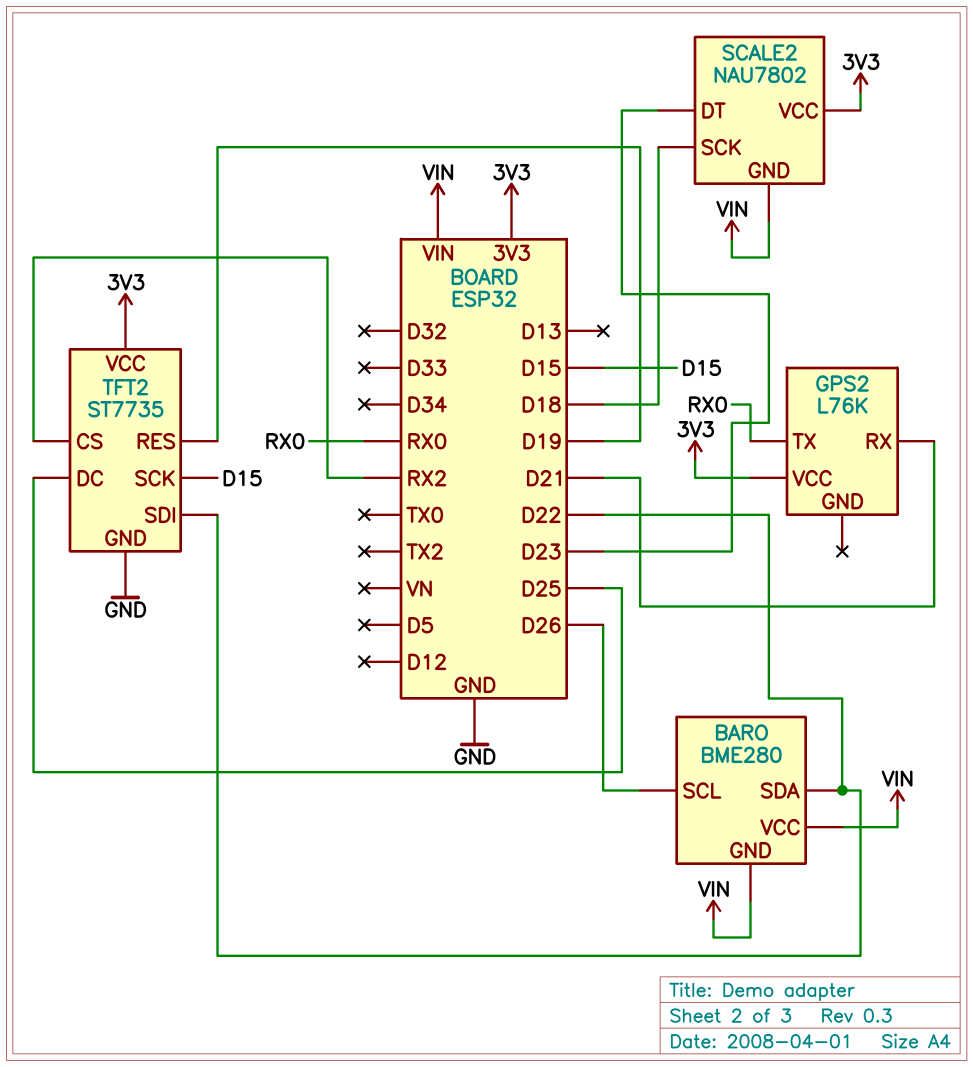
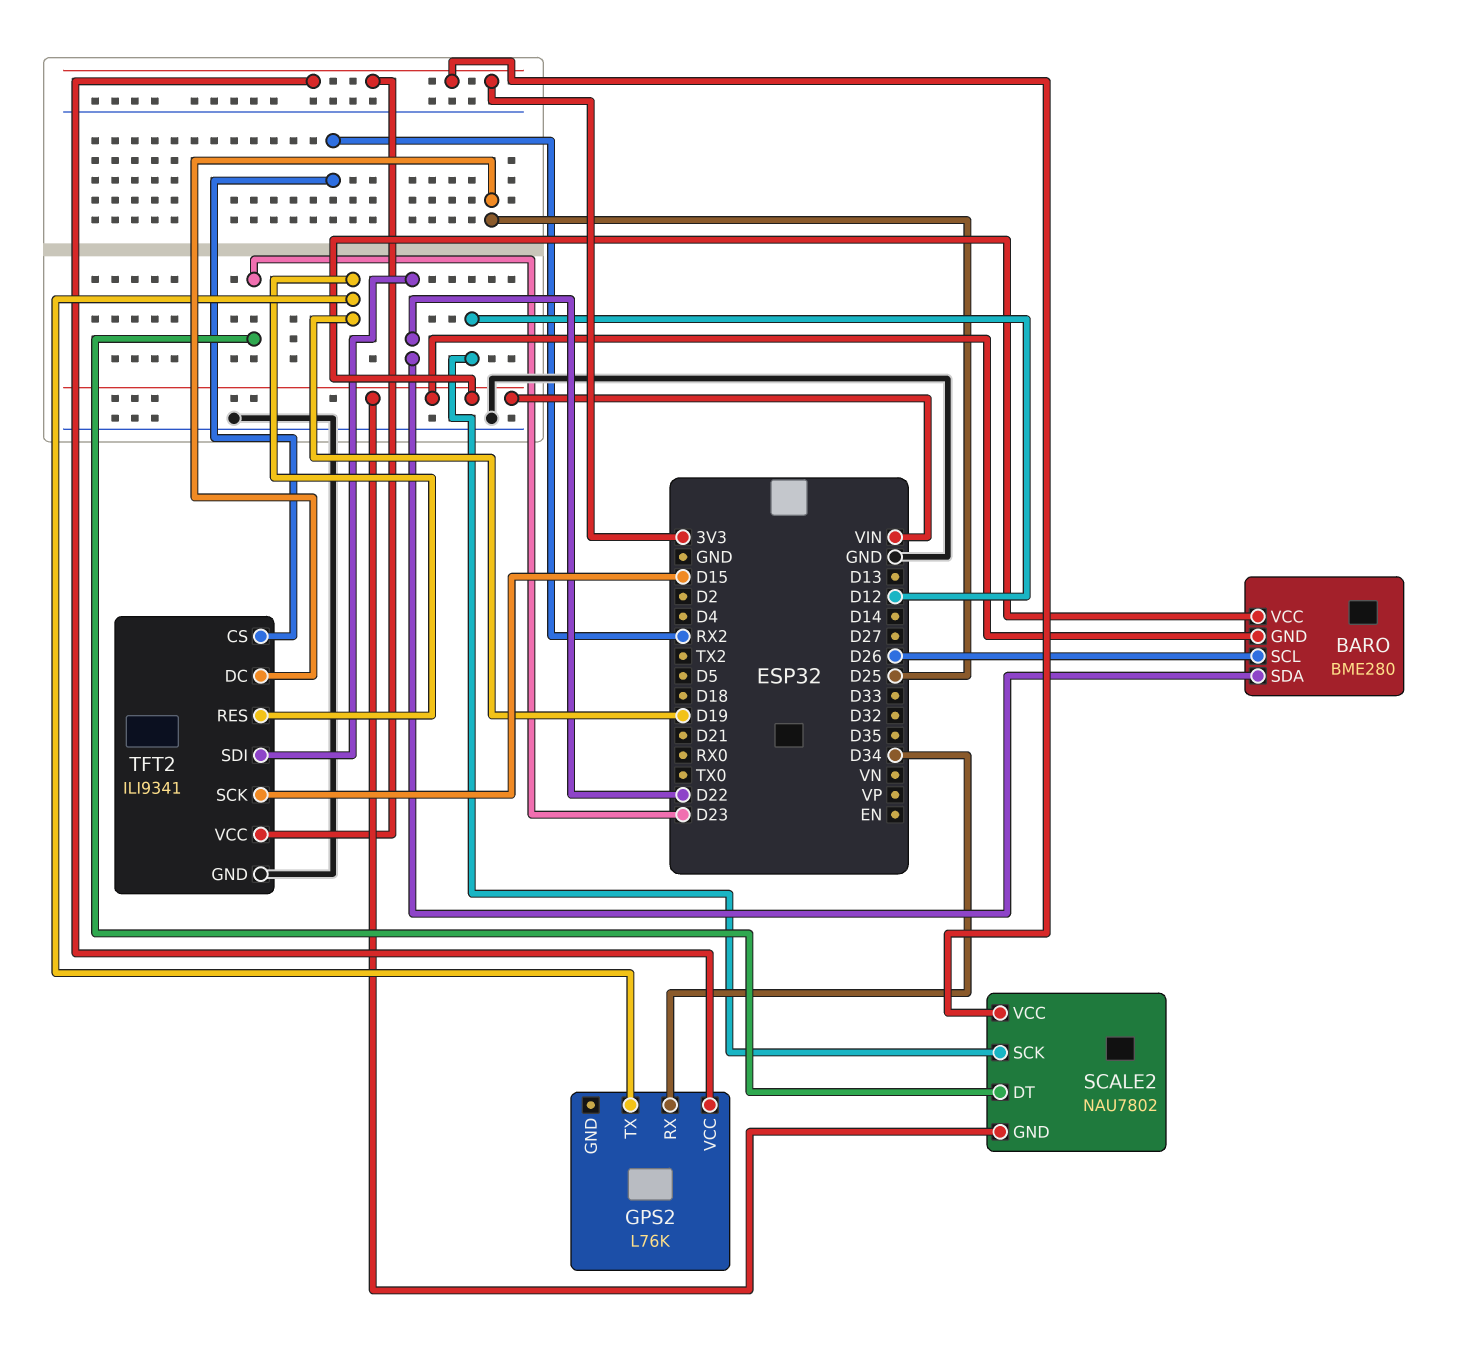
GPS2 pin RX: D21 -> D34
GPS2 pin TX: RX0 -> D19
SCALE2 pin SCK: D18 -> D12
TFT2: ST7735 -> ILI9341

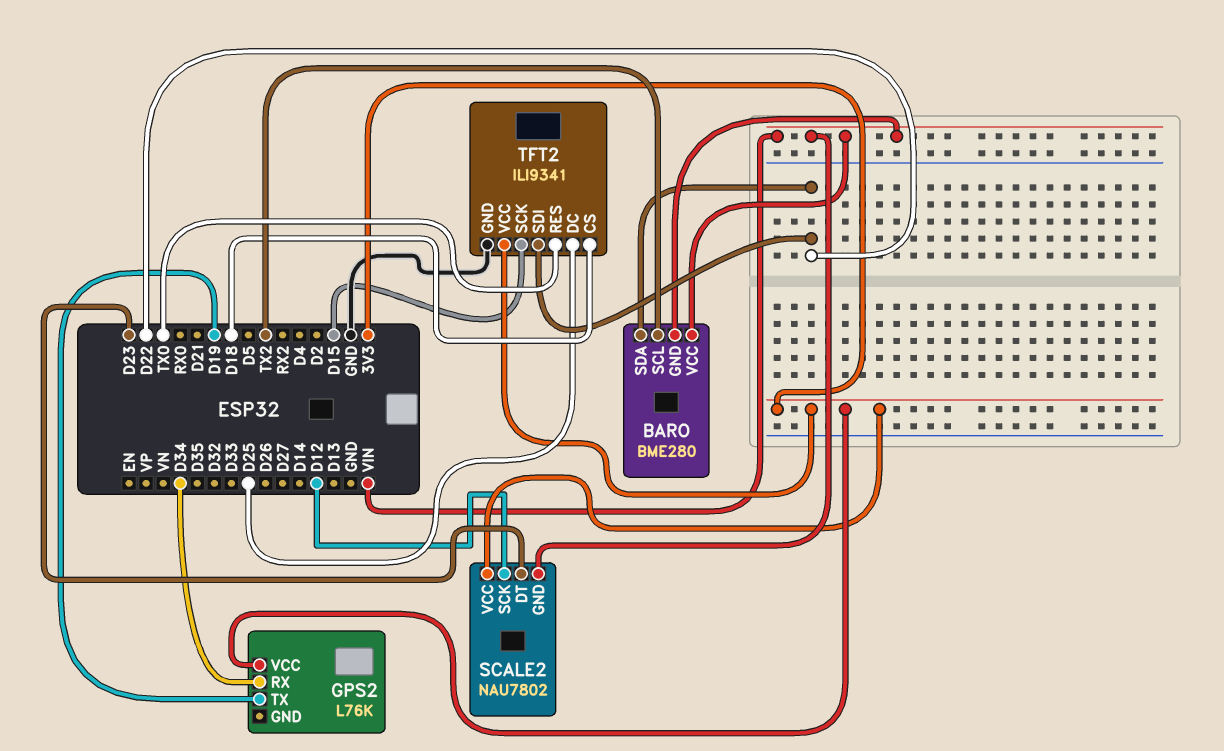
BARO pin SCL: D26 -> TX2
TFT2 pin CS: RX2 -> D18
TFT2 pin RES: D19 -> TX0

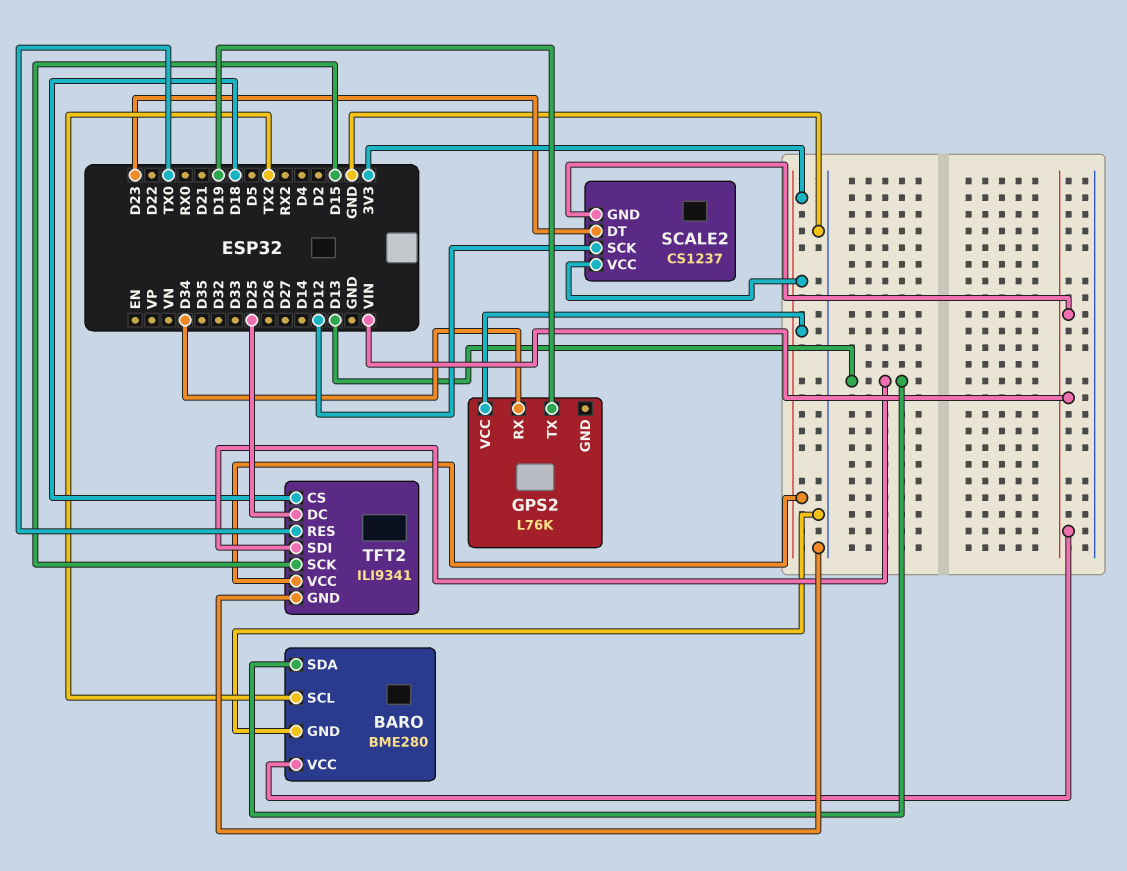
BARO pin GND: VIN -> GND
BARO pin SDA: D22 -> D13
SCALE2: NAU7802 -> CS1237
TFT2 pin SDI: D22 -> D13

